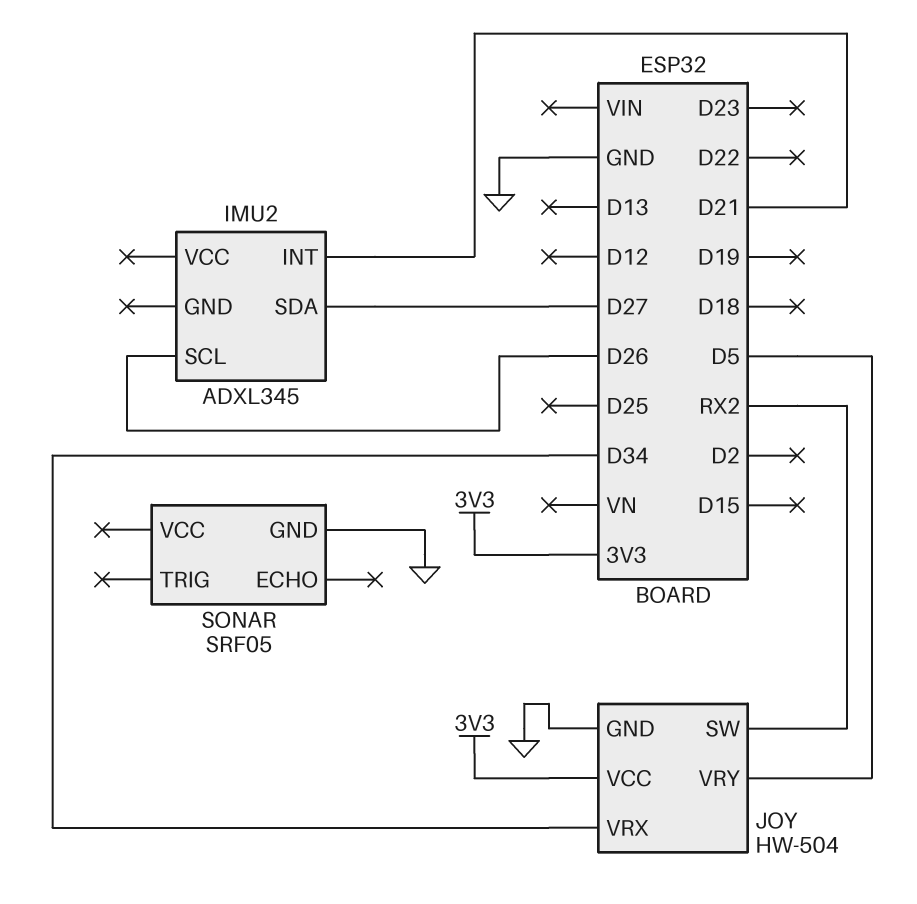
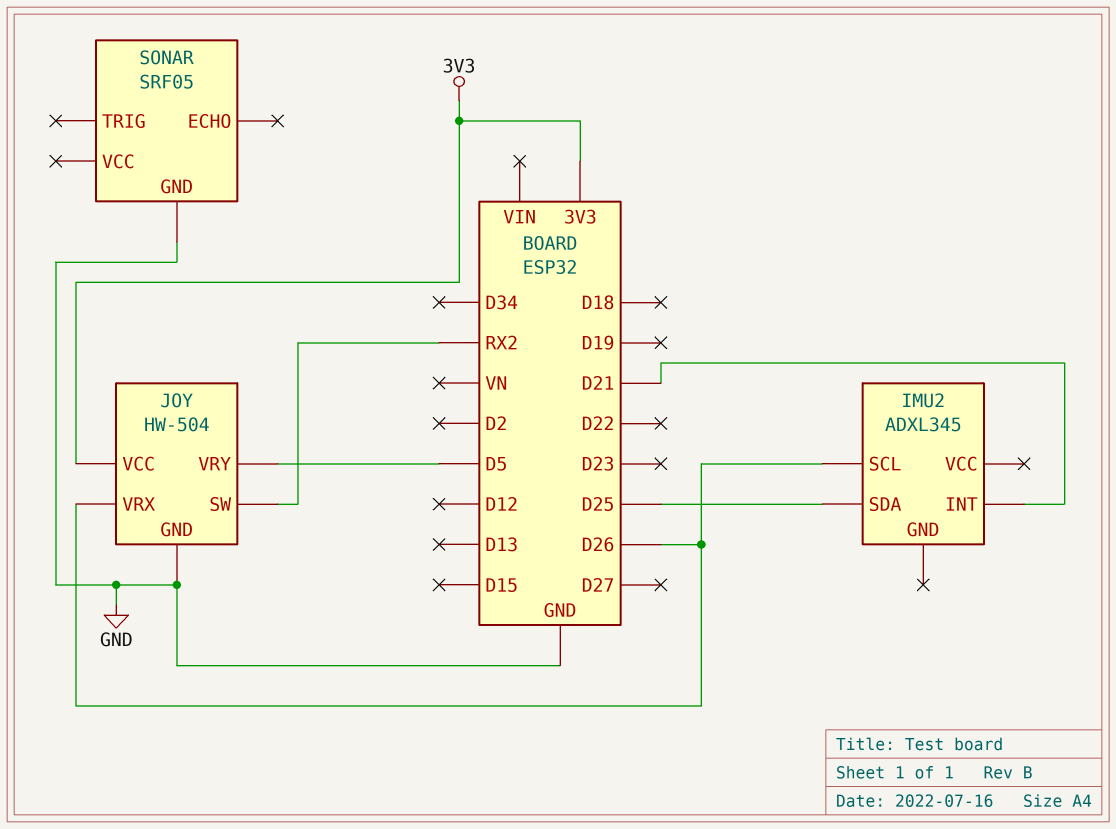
IMU2 pin SDA: D27 -> D25
JOY pin VRX: D34 -> D26

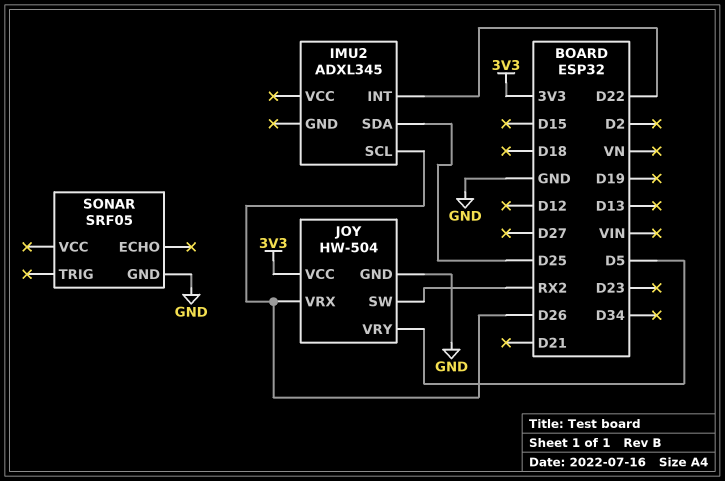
IMU2 pin INT: D21 -> D22

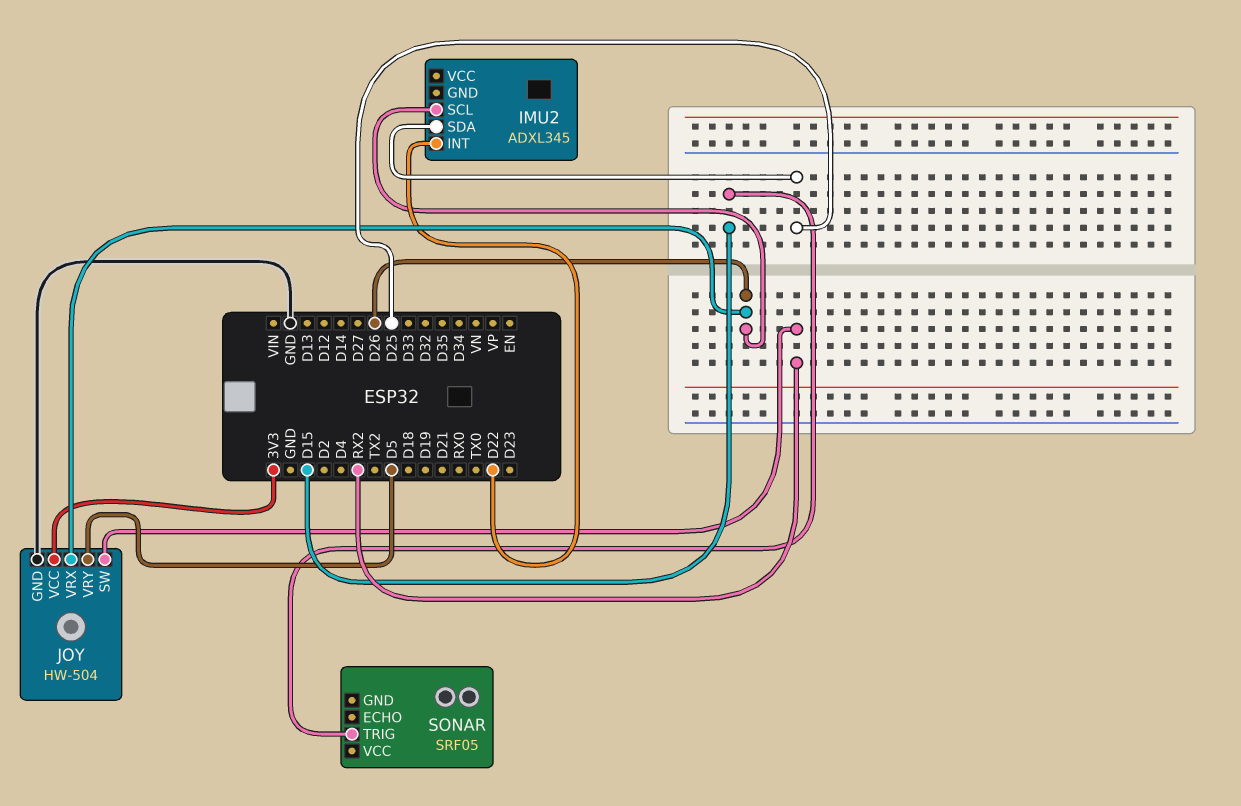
SONAR pin GND: GND -> none
SONAR pin TRIG: none -> D15

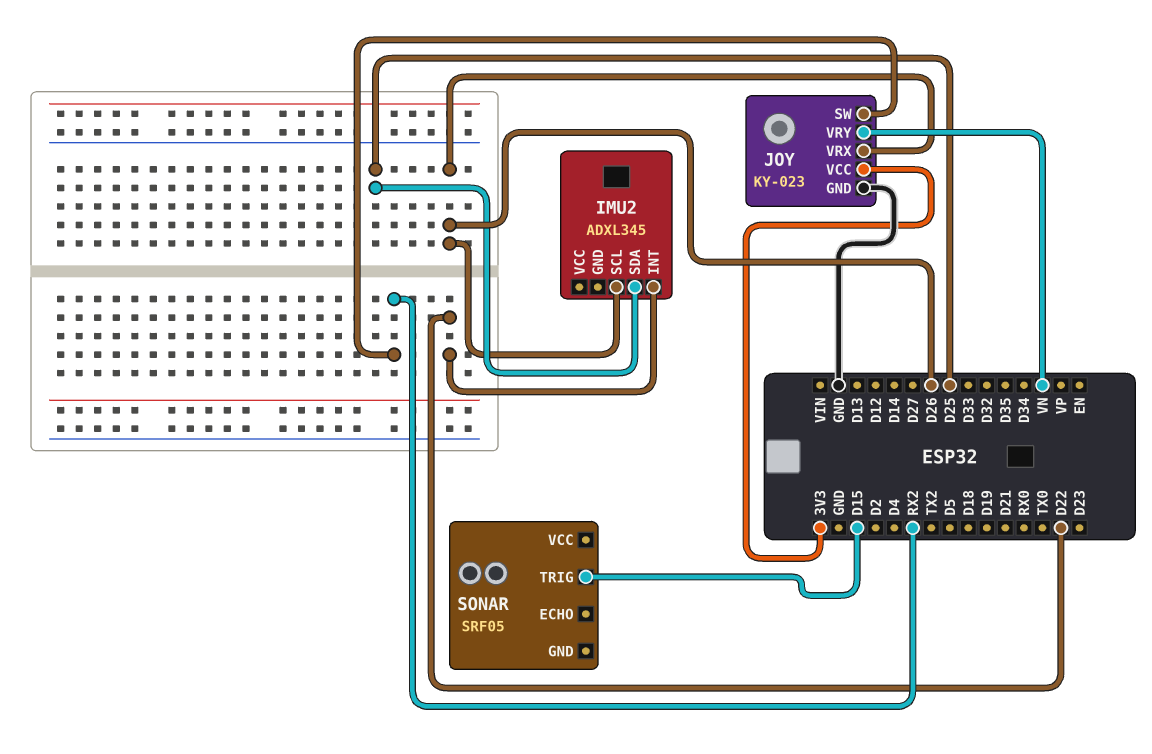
JOY: HW-504 -> KY-023
JOY pin VRY: D5 -> VN

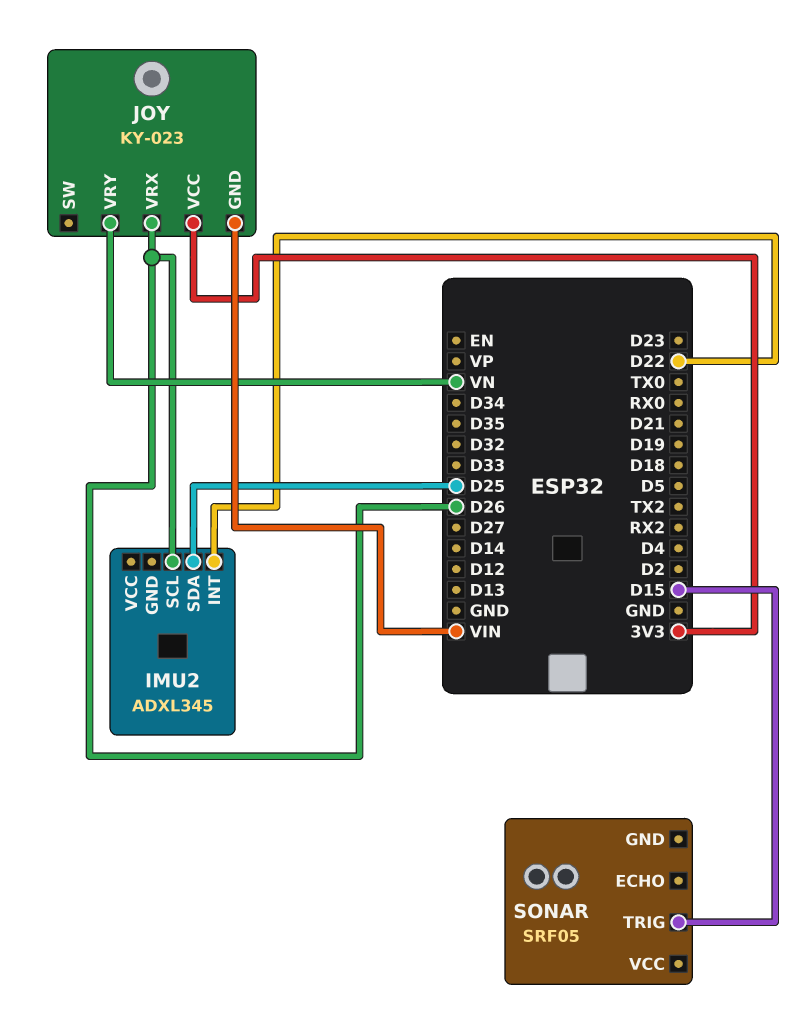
JOY pin GND: GND -> VIN
JOY pin SW: RX2 -> none

